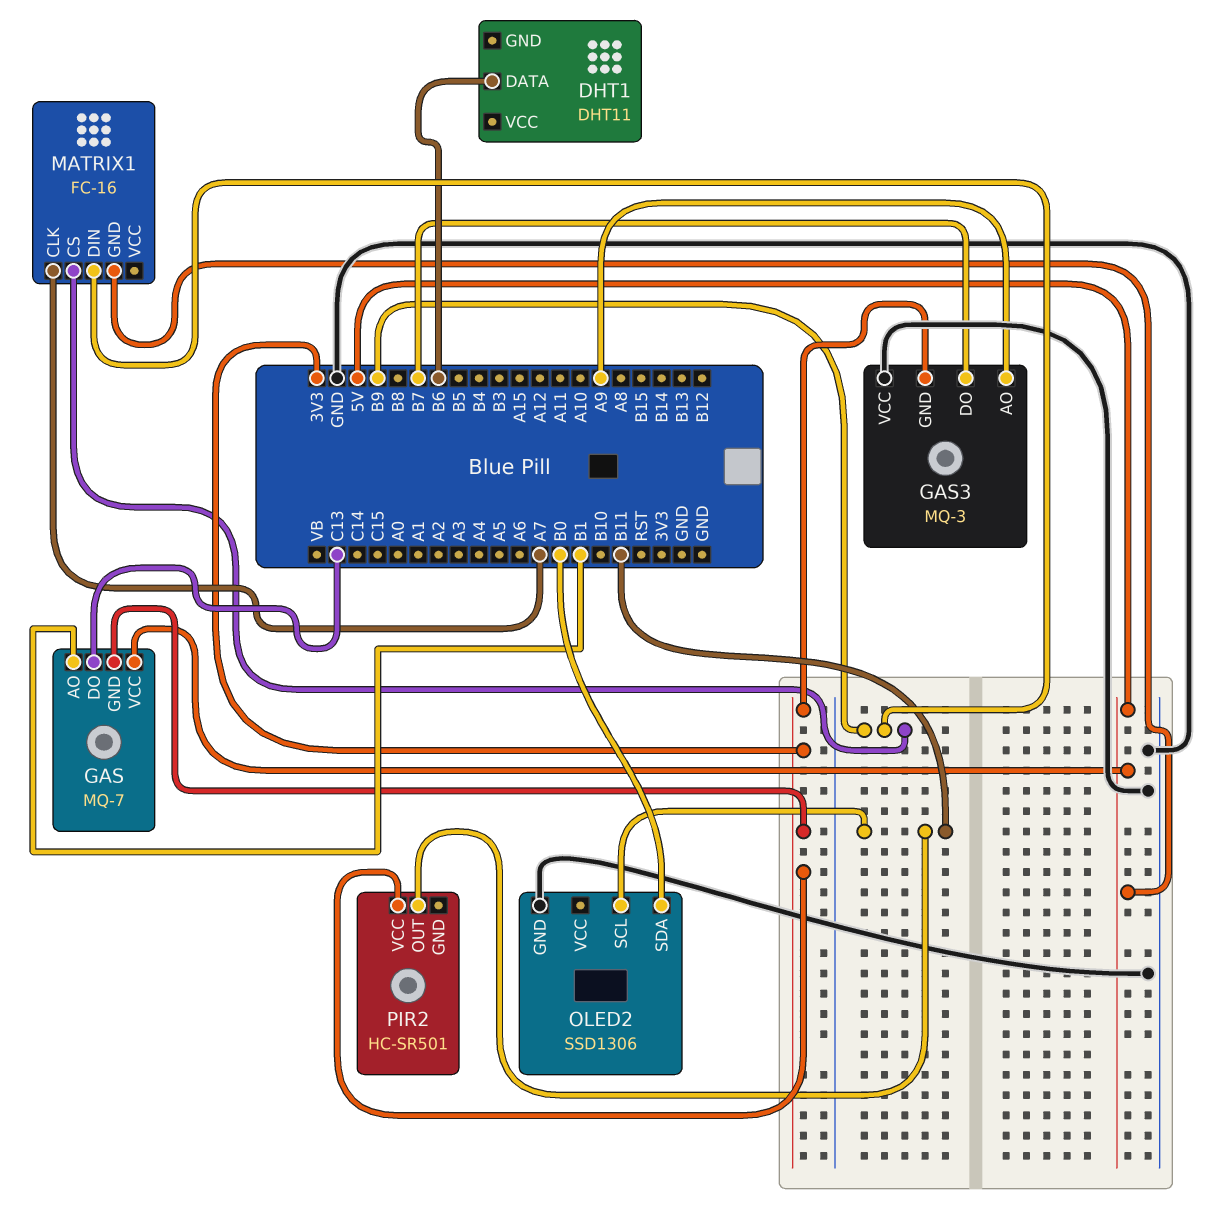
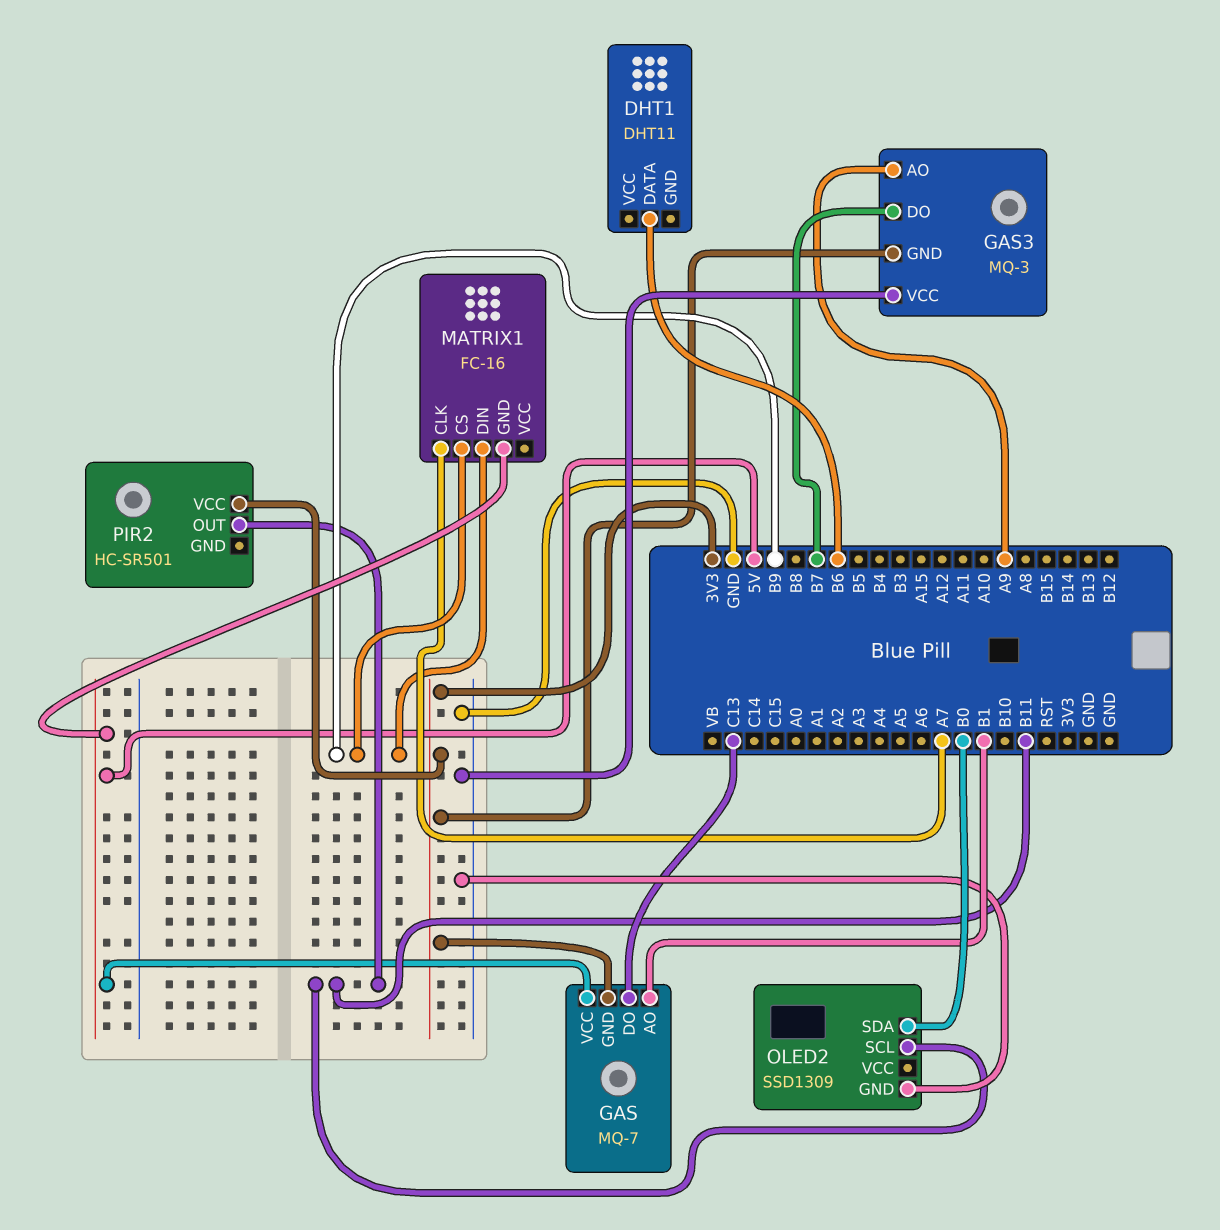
OLED2: SSD1306 -> SSD1309

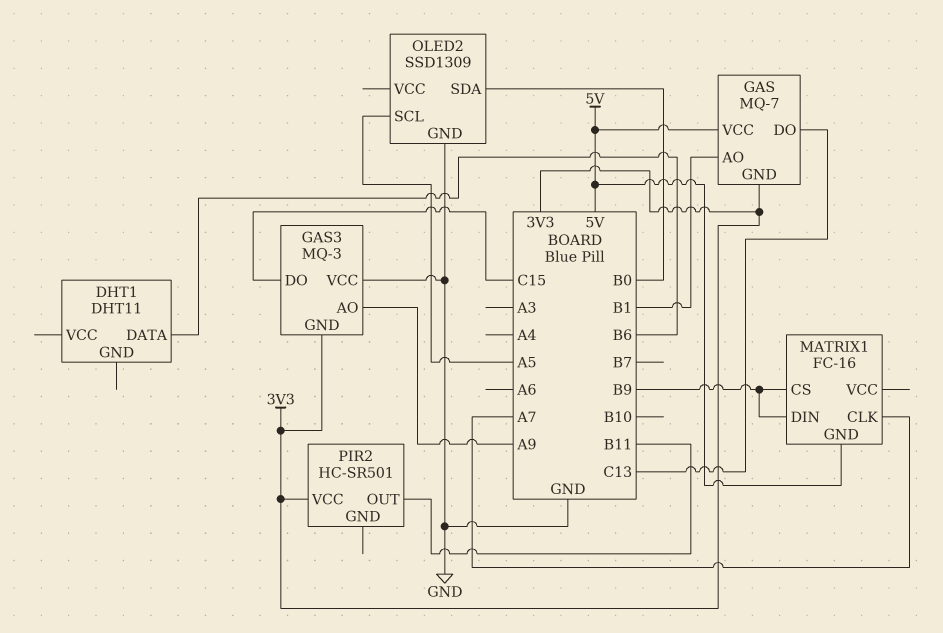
GAS3 pin DO: B7 -> C15
OLED2 pin SCL: B11 -> A5

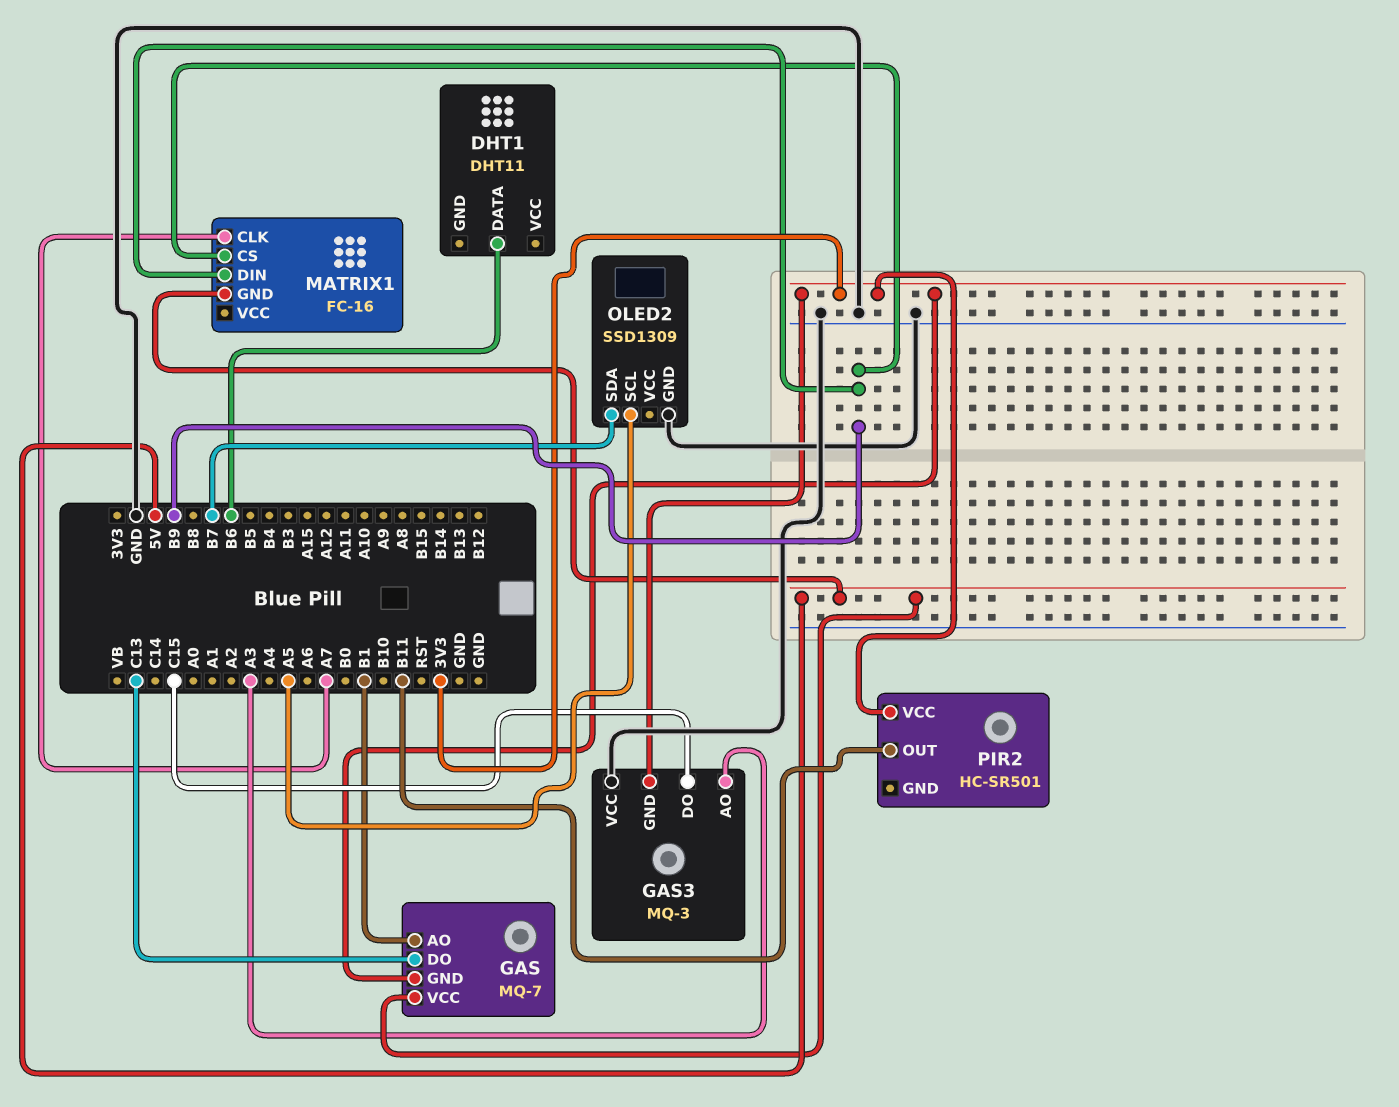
GAS3 pin AO: A9 -> A3
OLED2 pin SDA: B0 -> B7

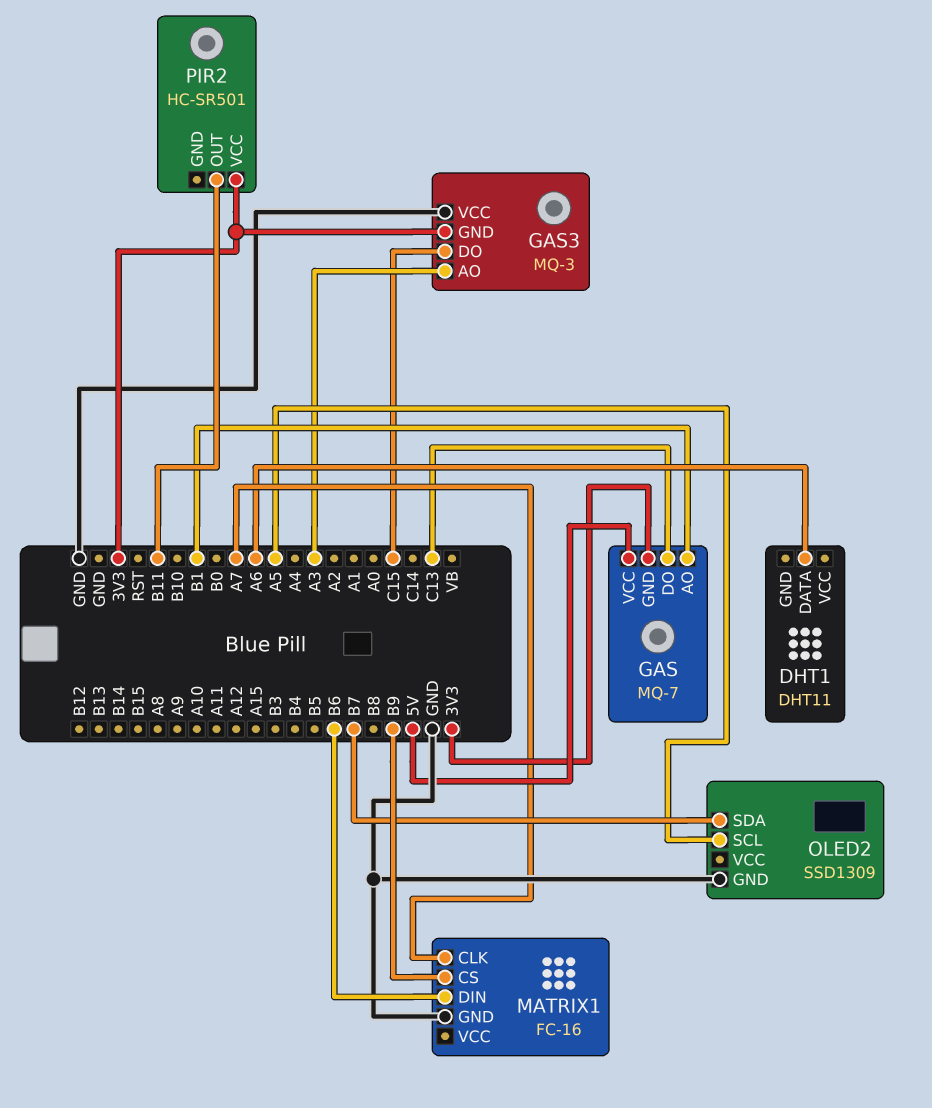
DHT1 pin DATA: B6 -> A6
MATRIX1 pin DIN: B9 -> B6
MATRIX1 pin GND: 5V -> GND

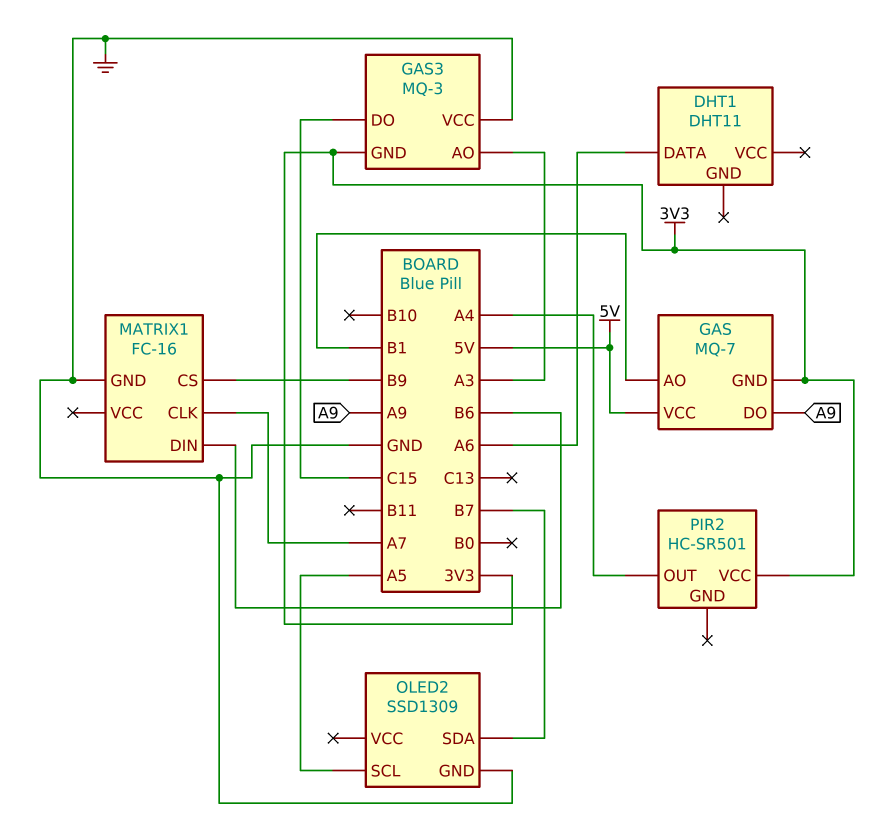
GAS pin DO: C13 -> A9
PIR2 pin OUT: B11 -> A4

